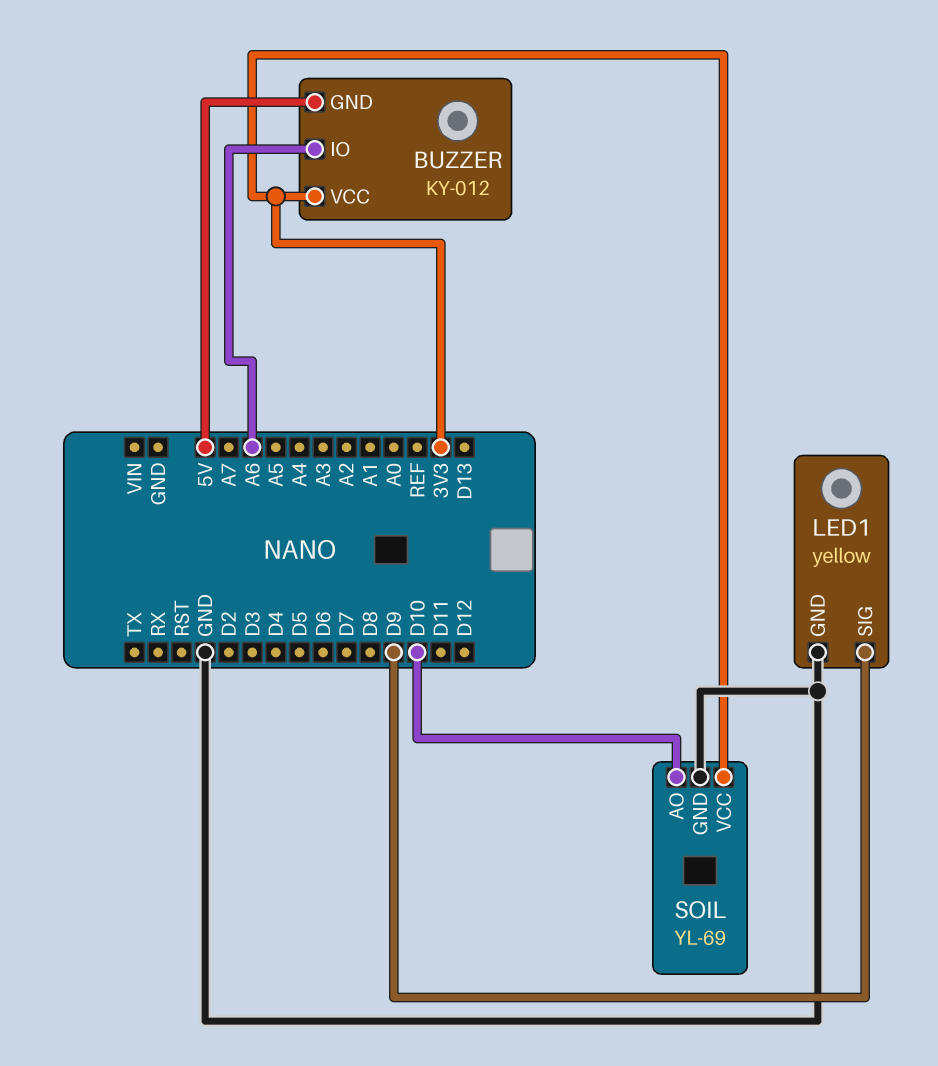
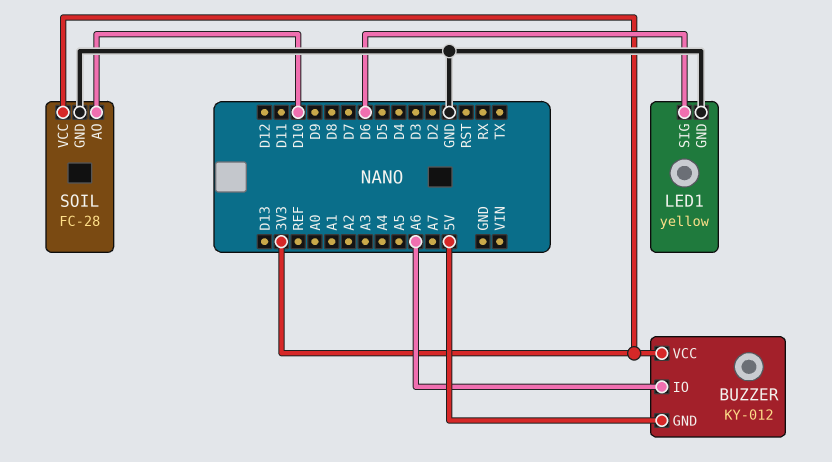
LED1 pin SIG: D9 -> D6
SOIL: YL-69 -> FC-28

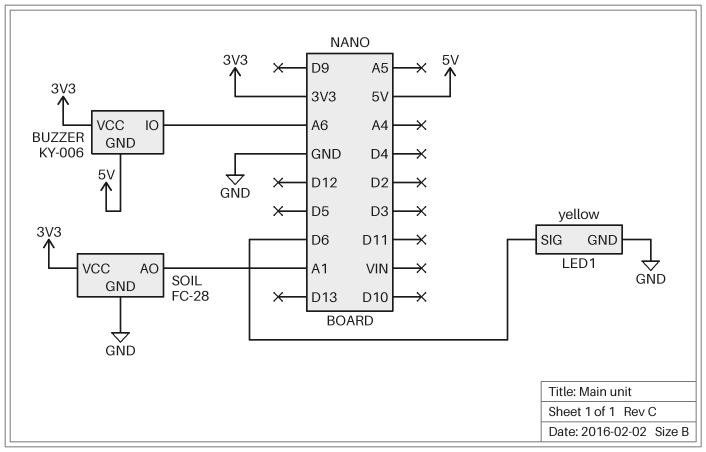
BUZZER: KY-012 -> KY-006
SOIL pin AO: D10 -> A1

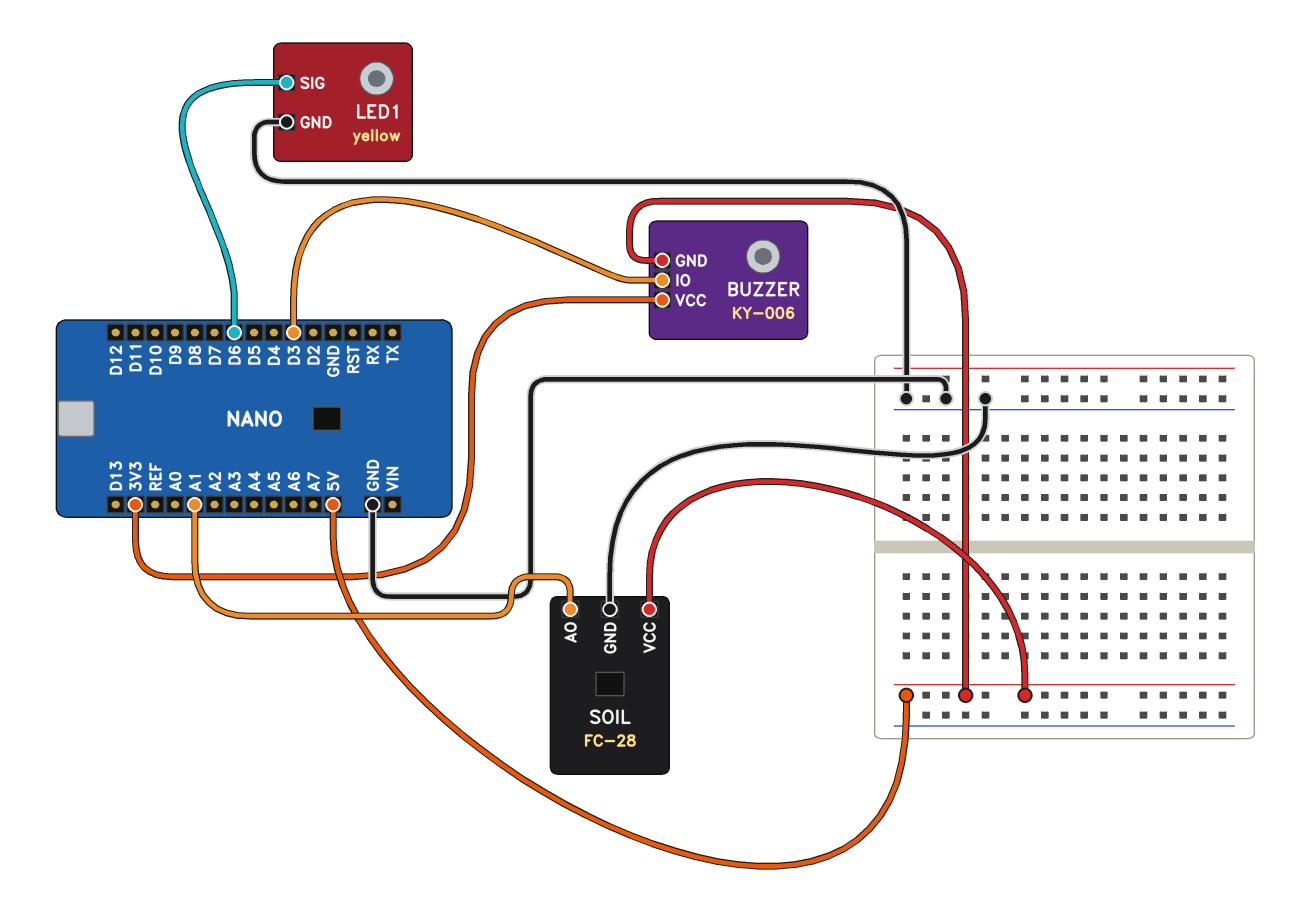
BUZZER pin IO: A6 -> D3
SOIL pin VCC: 3V3 -> 5V

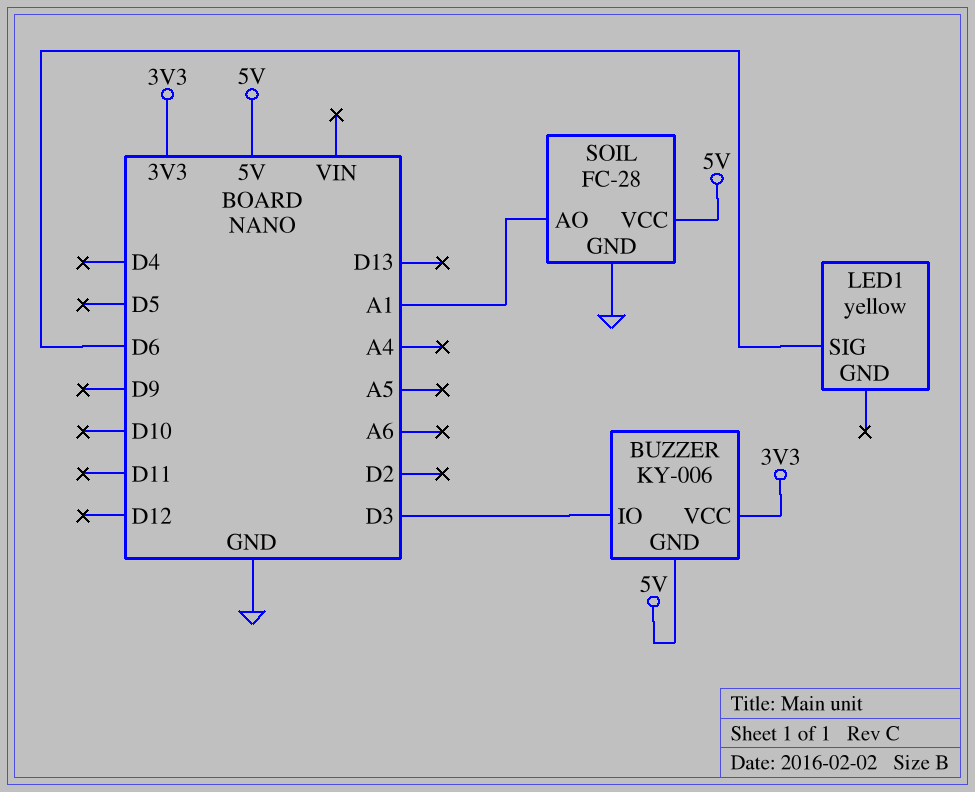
LED1 pin GND: GND -> none

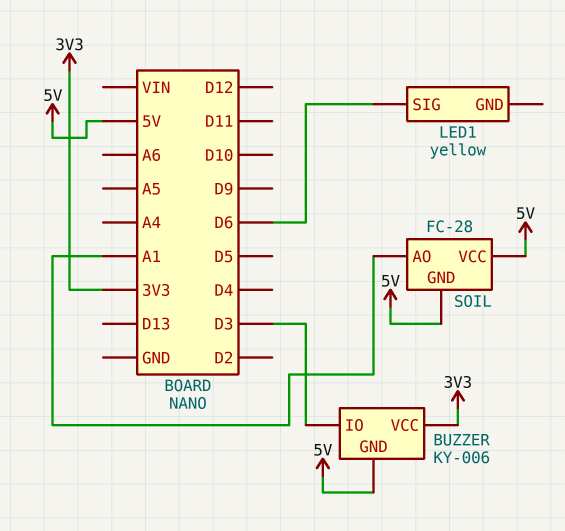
SOIL pin GND: GND -> 5V

